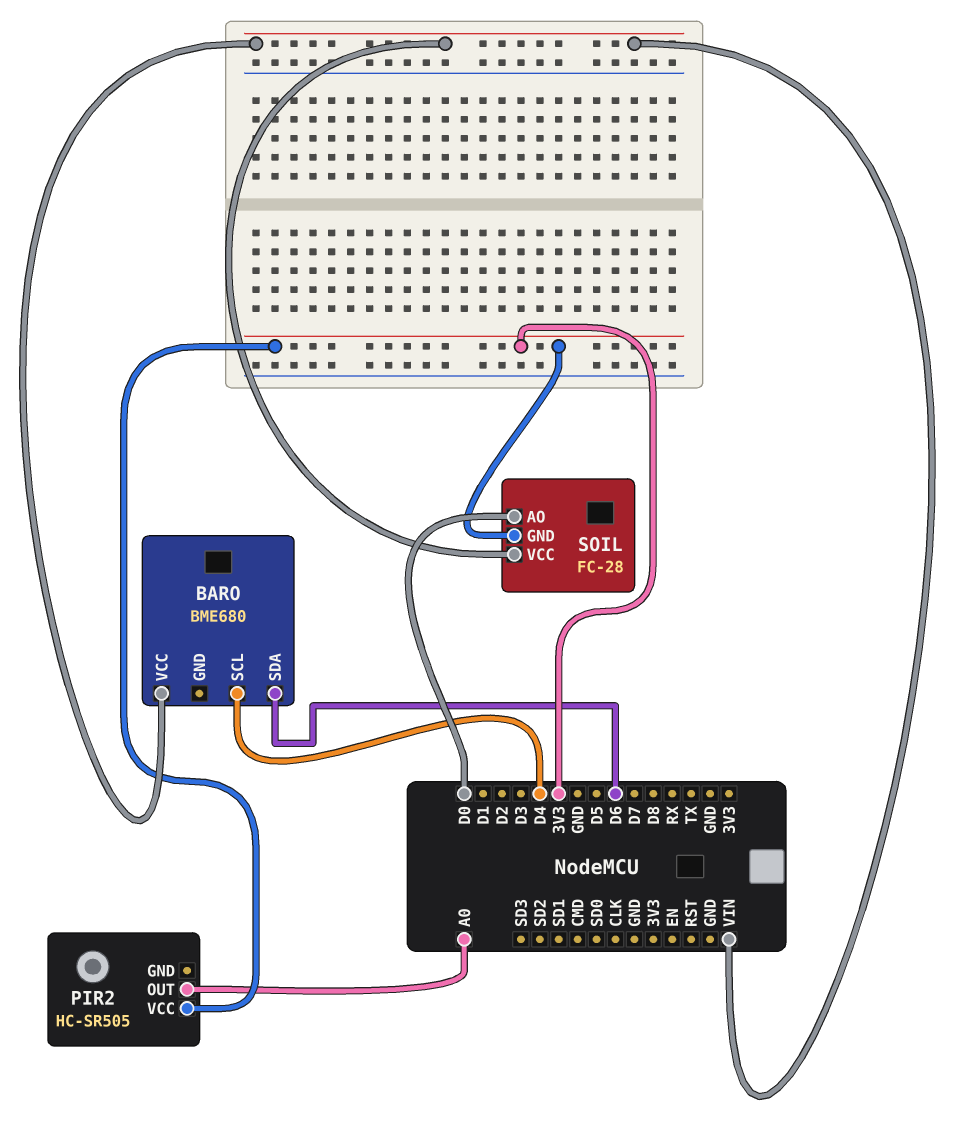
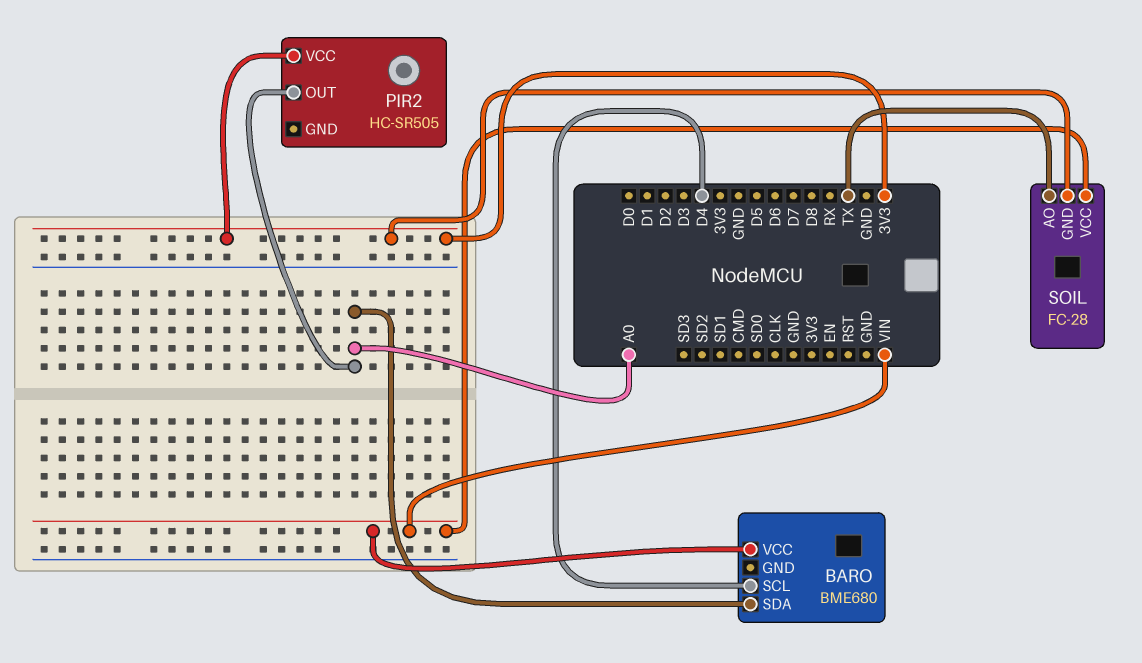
BARO pin SDA: D6 -> A0
SOIL pin AO: D0 -> TX

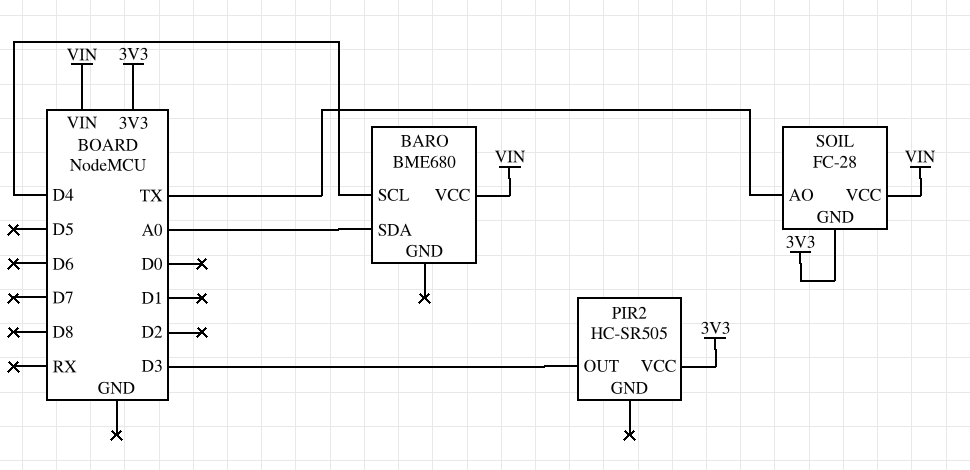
PIR2 pin OUT: A0 -> D3

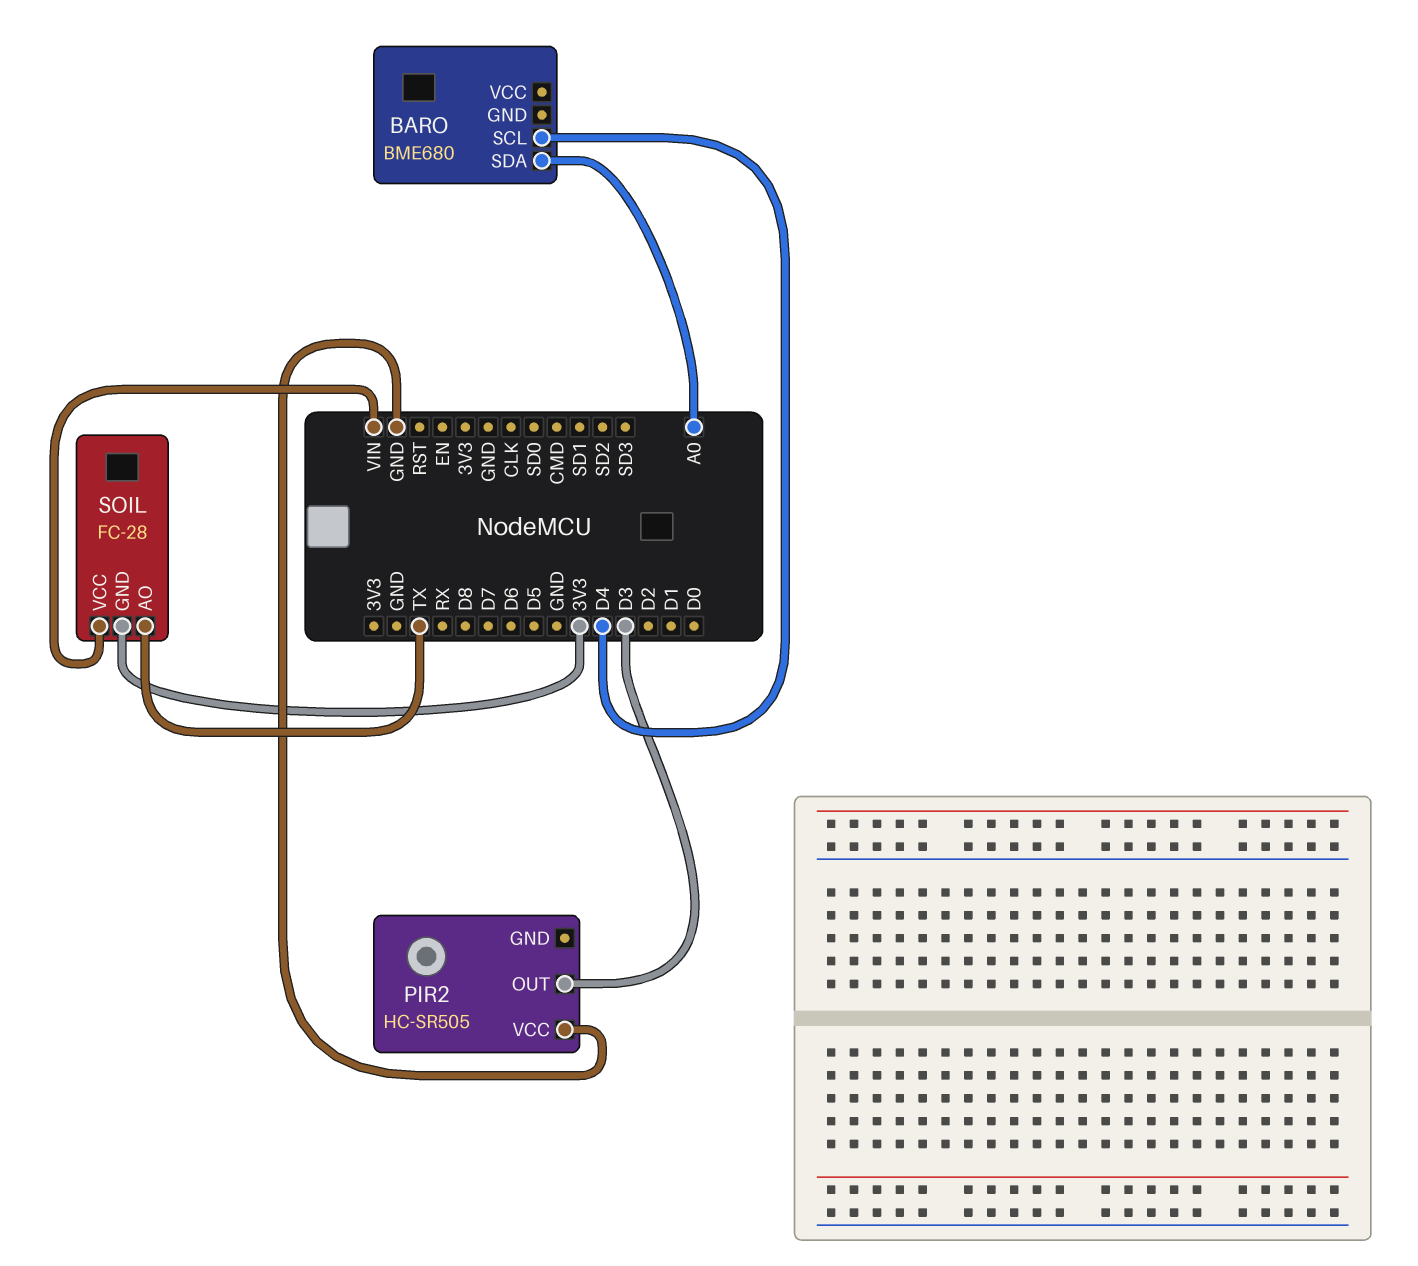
BARO pin VCC: VIN -> none
PIR2 pin VCC: 3V3 -> GND

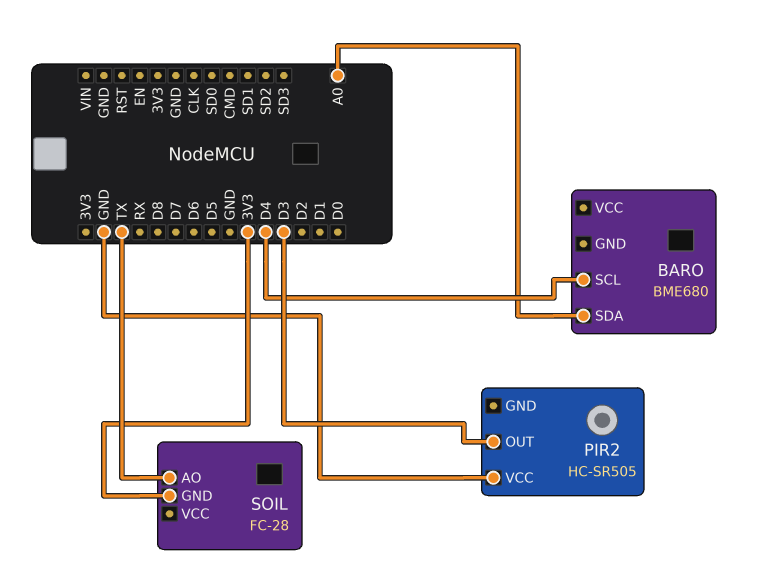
SOIL pin VCC: VIN -> none

